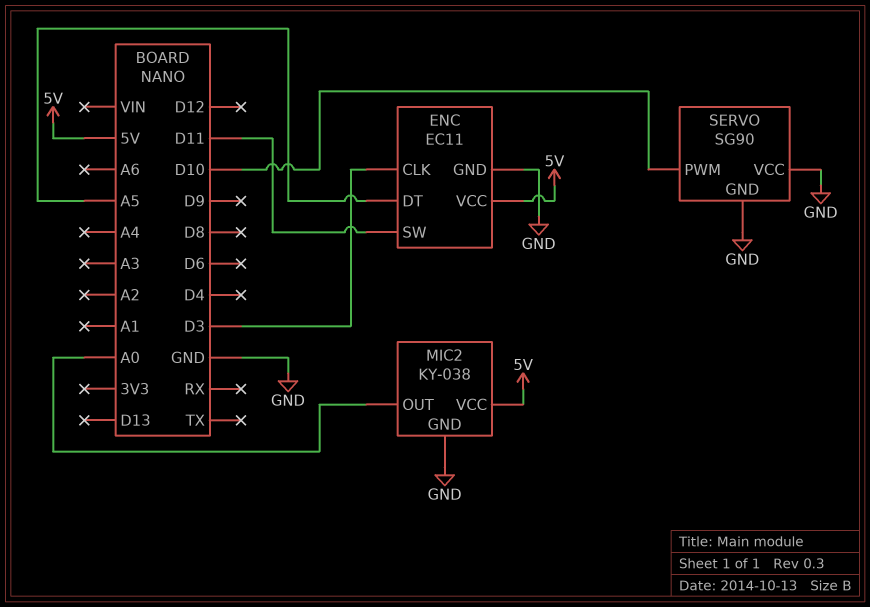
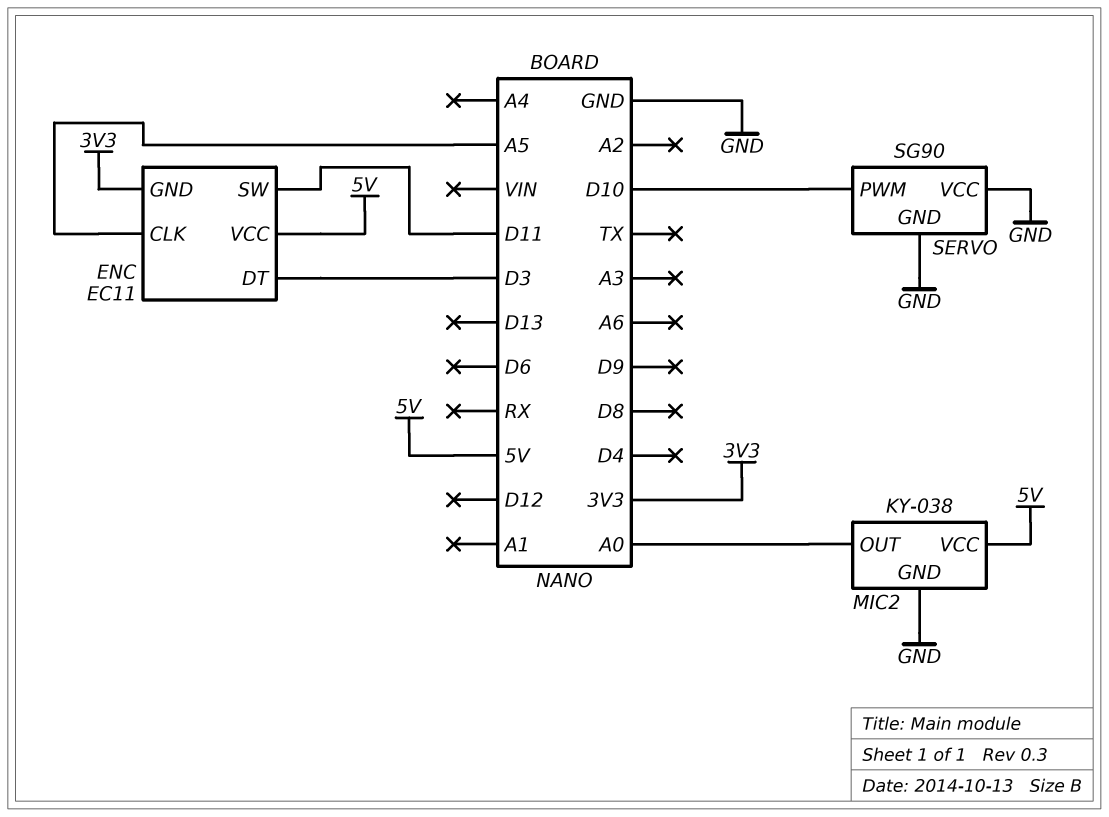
ENC pin CLK: D3 -> A5
ENC pin DT: A5 -> D3
ENC pin GND: GND -> 3V3

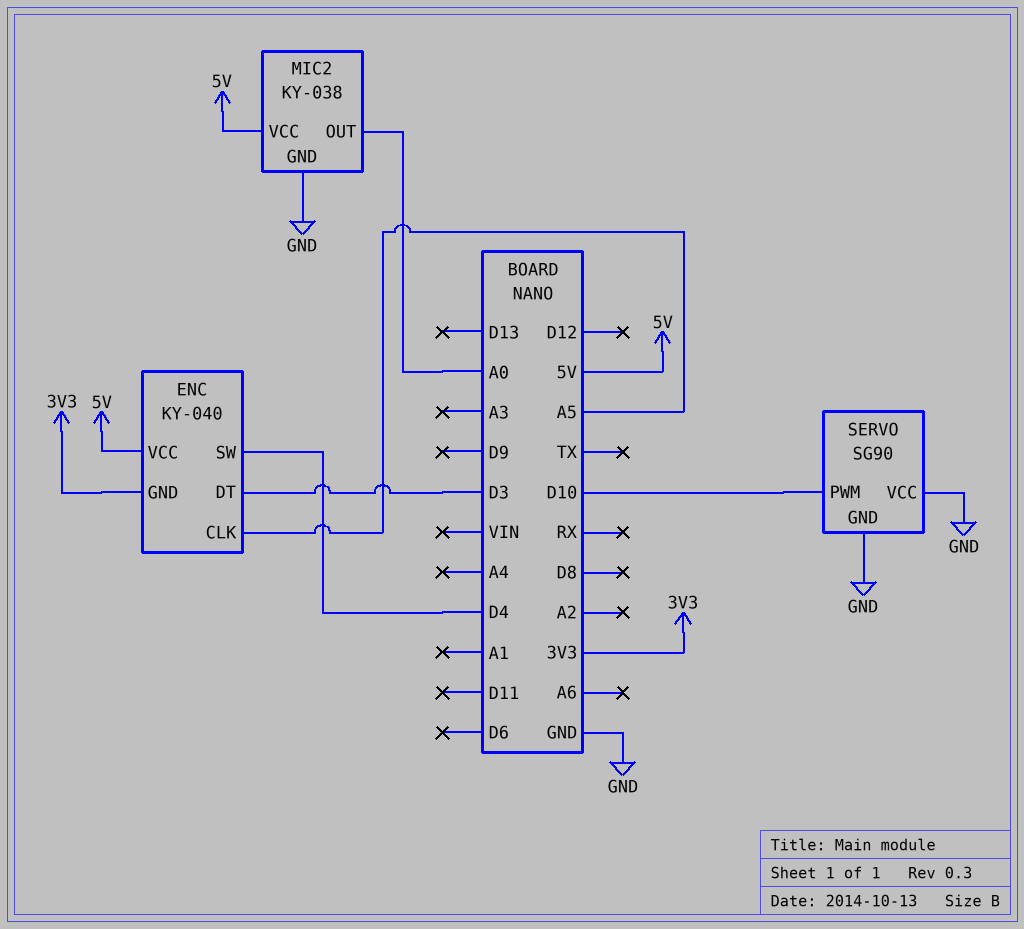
ENC: EC11 -> KY-040
ENC pin SW: D11 -> D4

